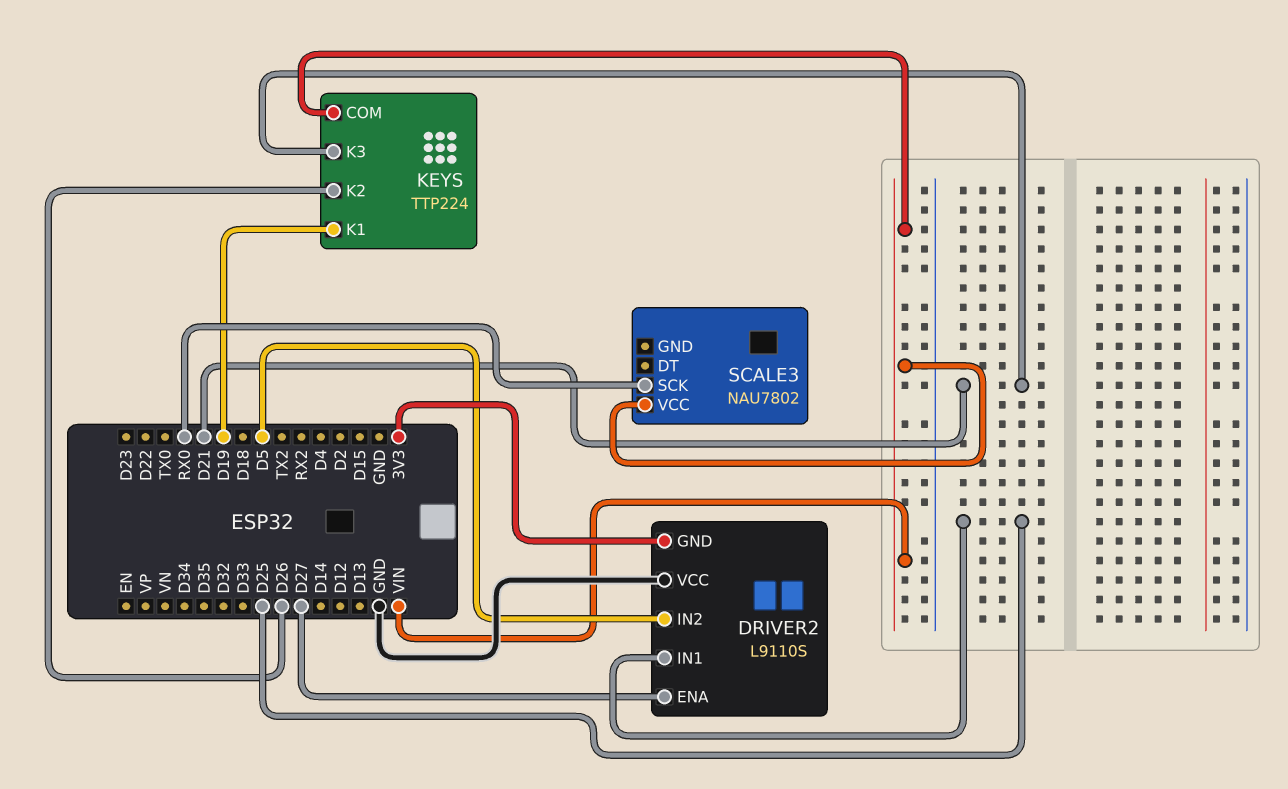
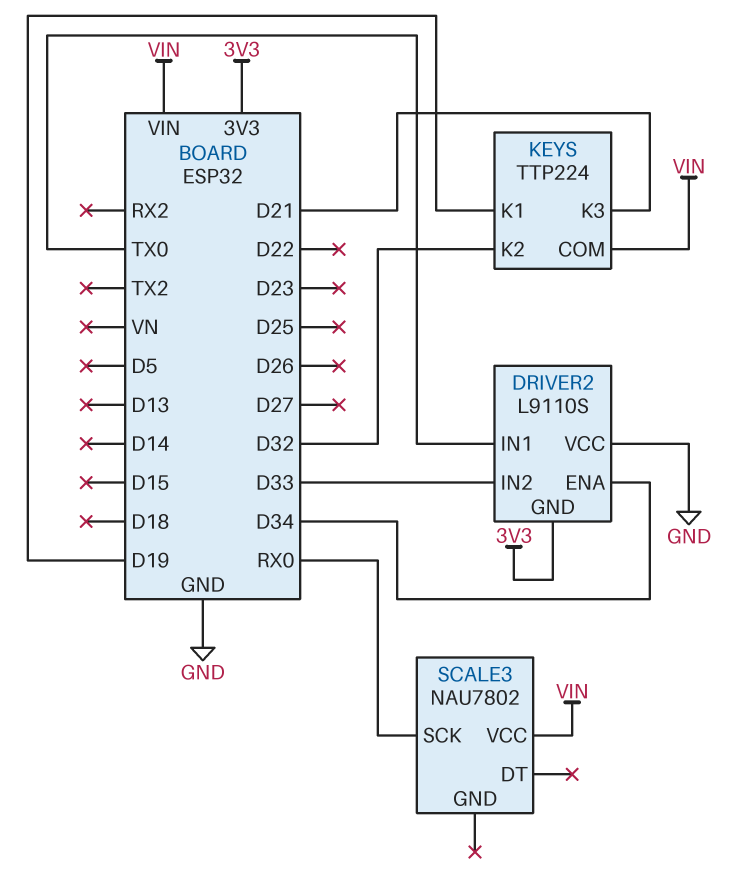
DRIVER2 pin ENA: D27 -> D34
DRIVER2 pin IN1: D25 -> TX0
DRIVER2 pin IN2: D5 -> D33
KEYS pin K2: D26 -> D32

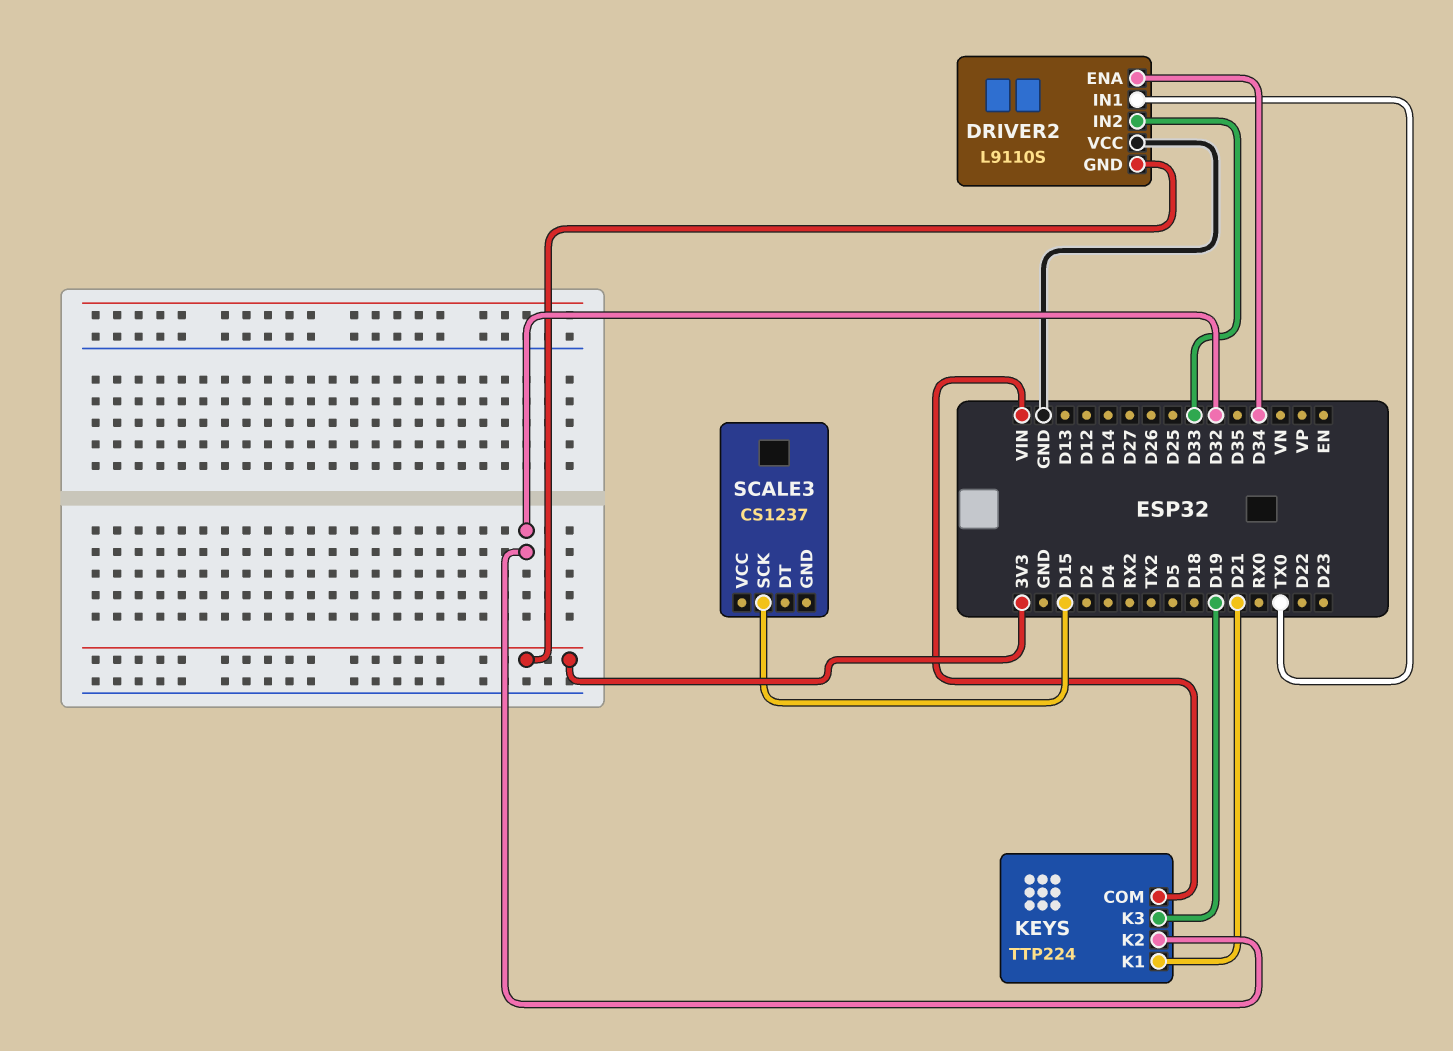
KEYS pin K1: D19 -> D21
KEYS pin K3: D21 -> D19
SCALE3: NAU7802 -> CS1237
SCALE3 pin SCK: RX0 -> D15
SCALE3 pin VCC: VIN -> none

